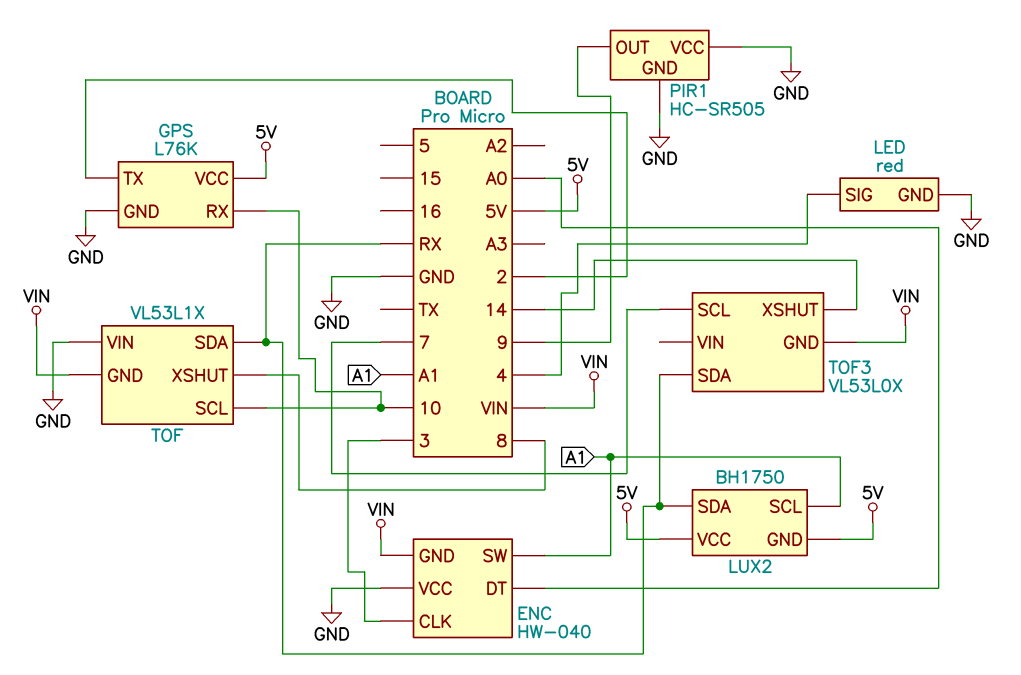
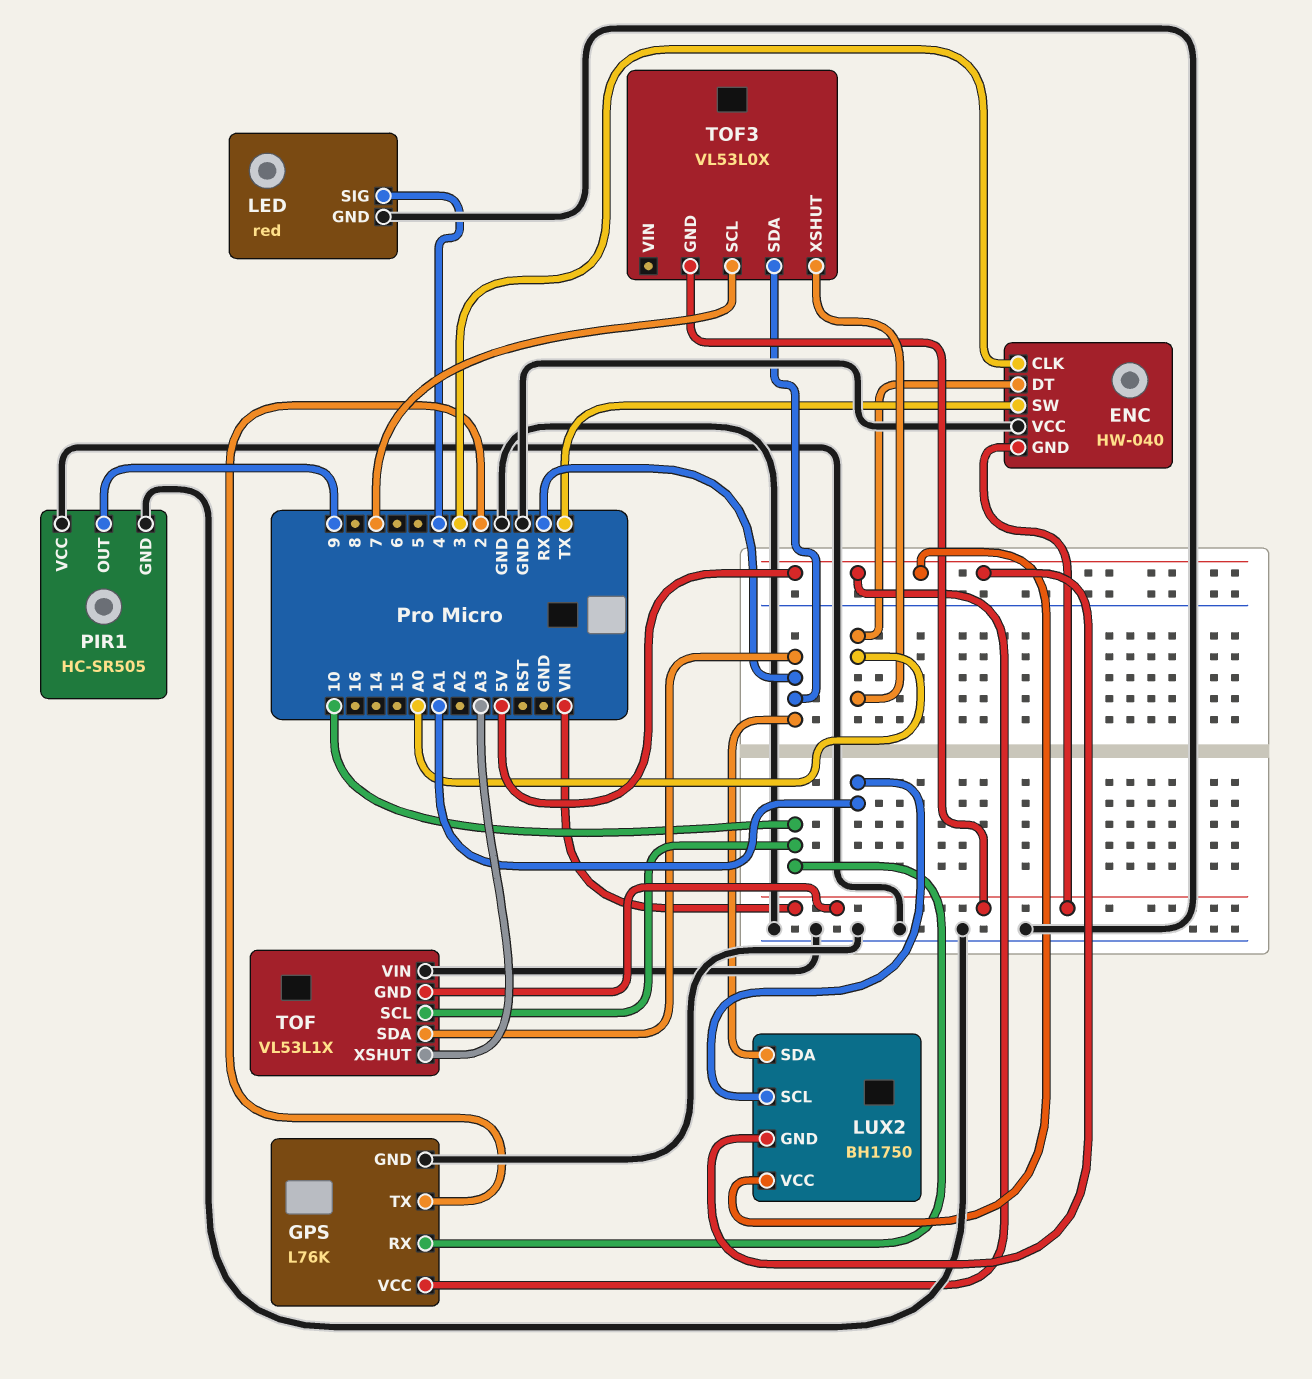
ENC pin SW: A1 -> TX
TOF pin XSHUT: 8 -> A3
TOF3 pin XSHUT: 14 -> A0

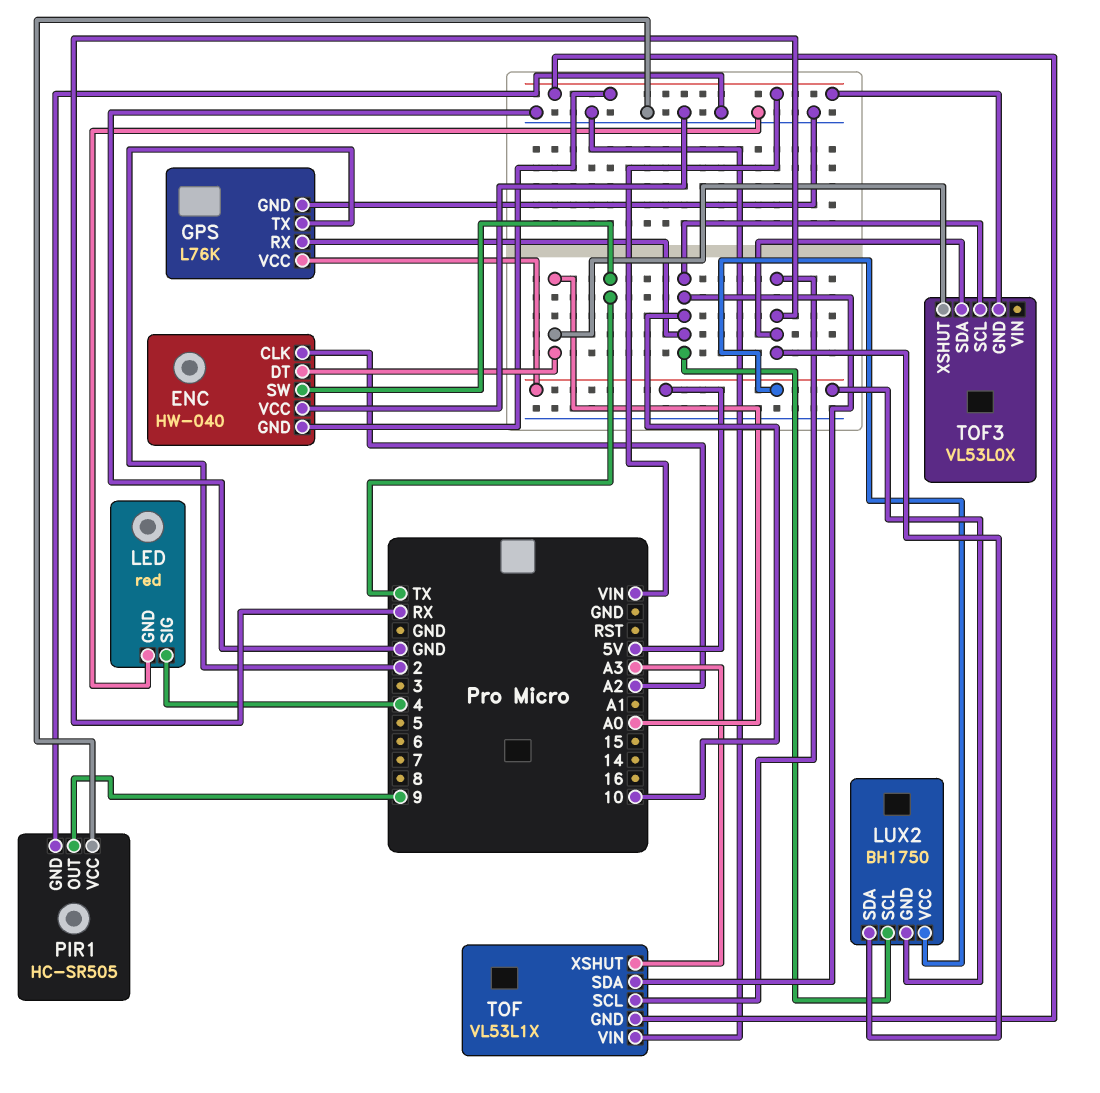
ENC pin CLK: 3 -> A2
LUX2 pin SCL: A1 -> 10
TOF pin SCL: 10 -> RX
TOF pin SDA: RX -> 10
TOF3 pin SCL: 7 -> 10

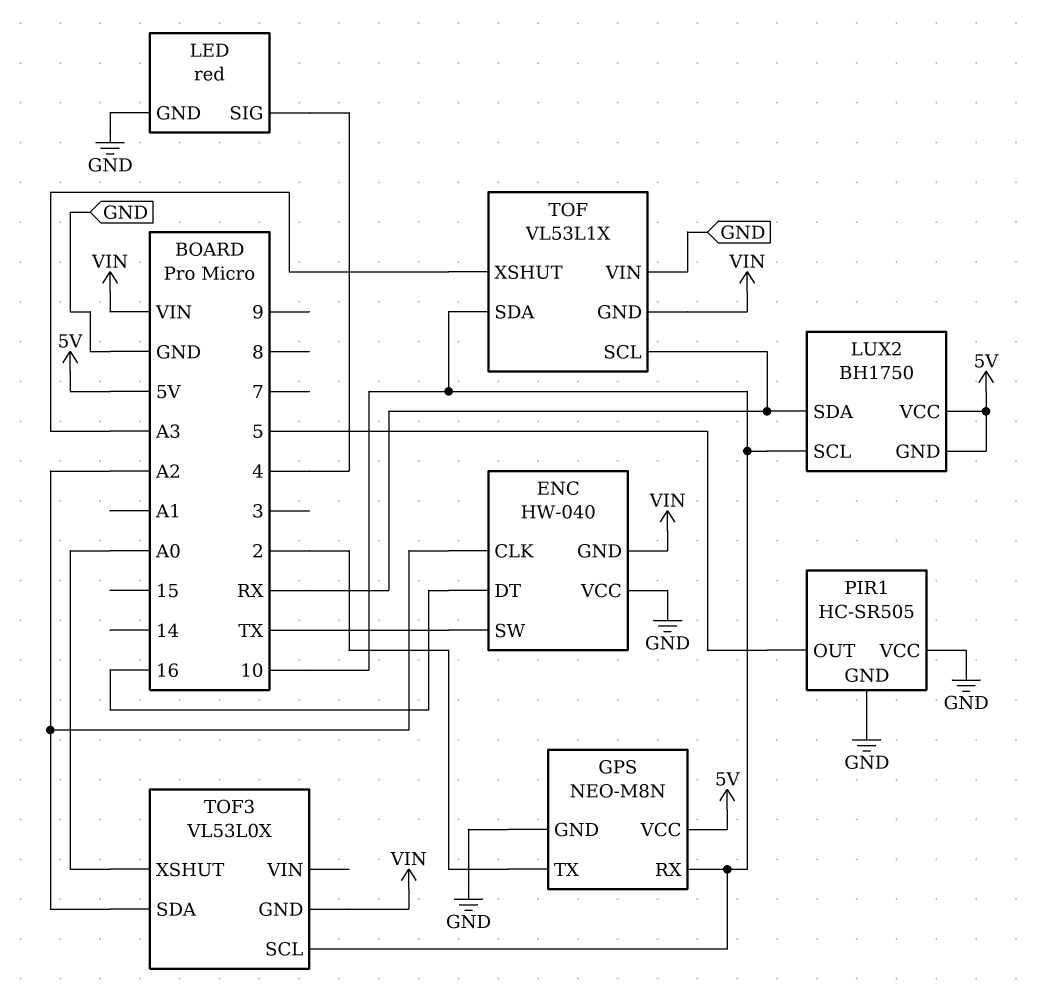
ENC pin DT: A0 -> 16
GPS: L76K -> NEO-M8N
PIR1 pin OUT: 9 -> 5
TOF3 pin SDA: RX -> A2

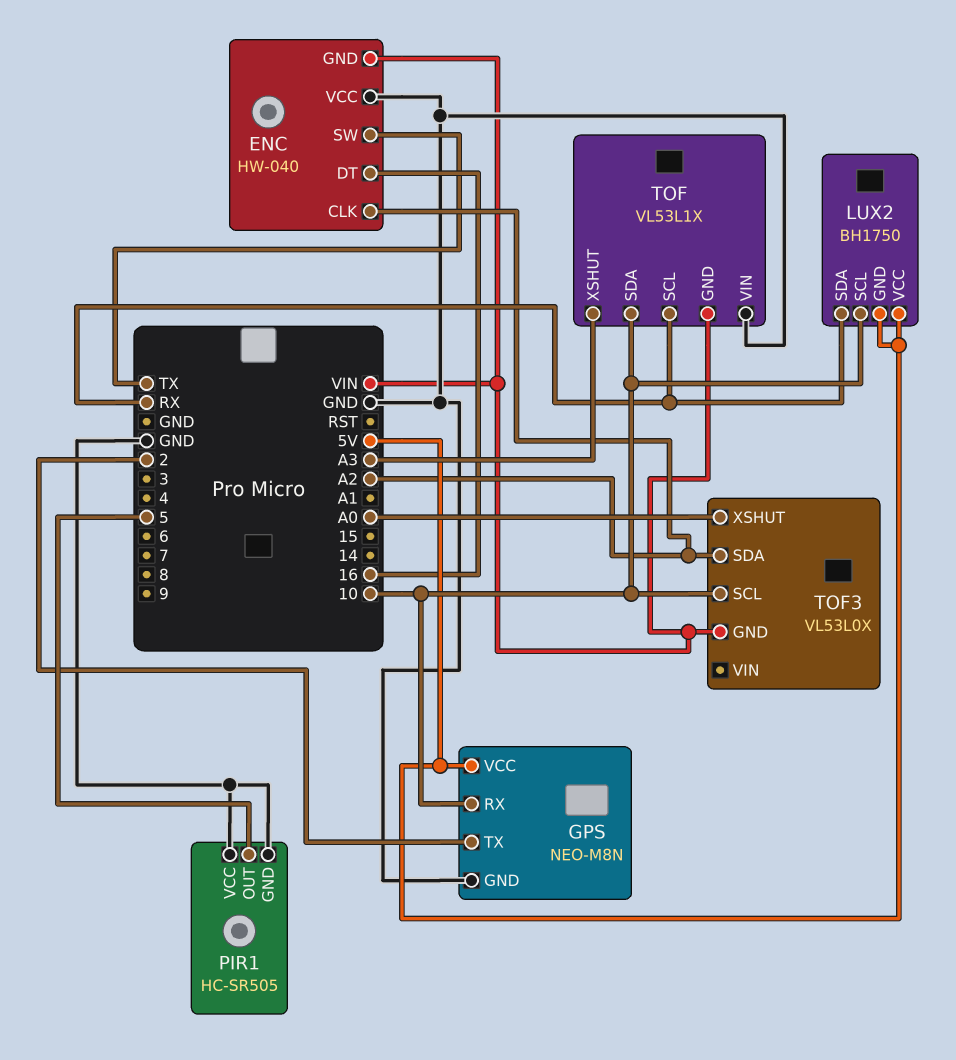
LED: red -> none
LED pin GND: GND -> none
LED pin SIG: 4 -> none

